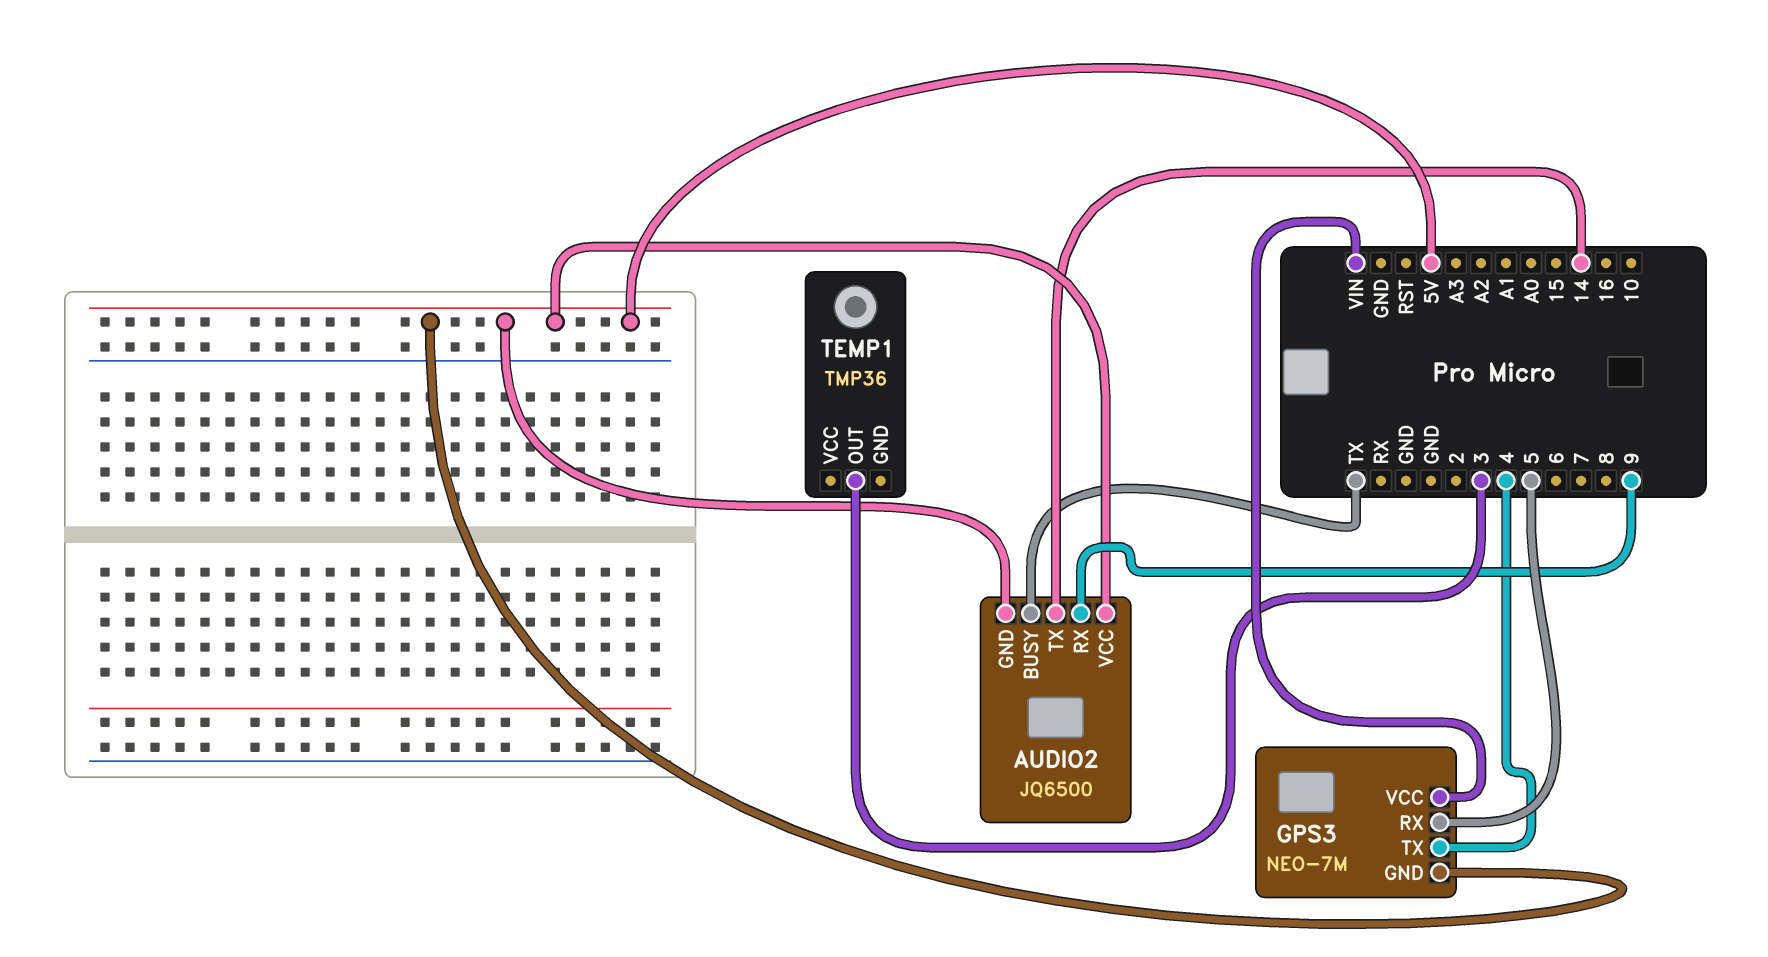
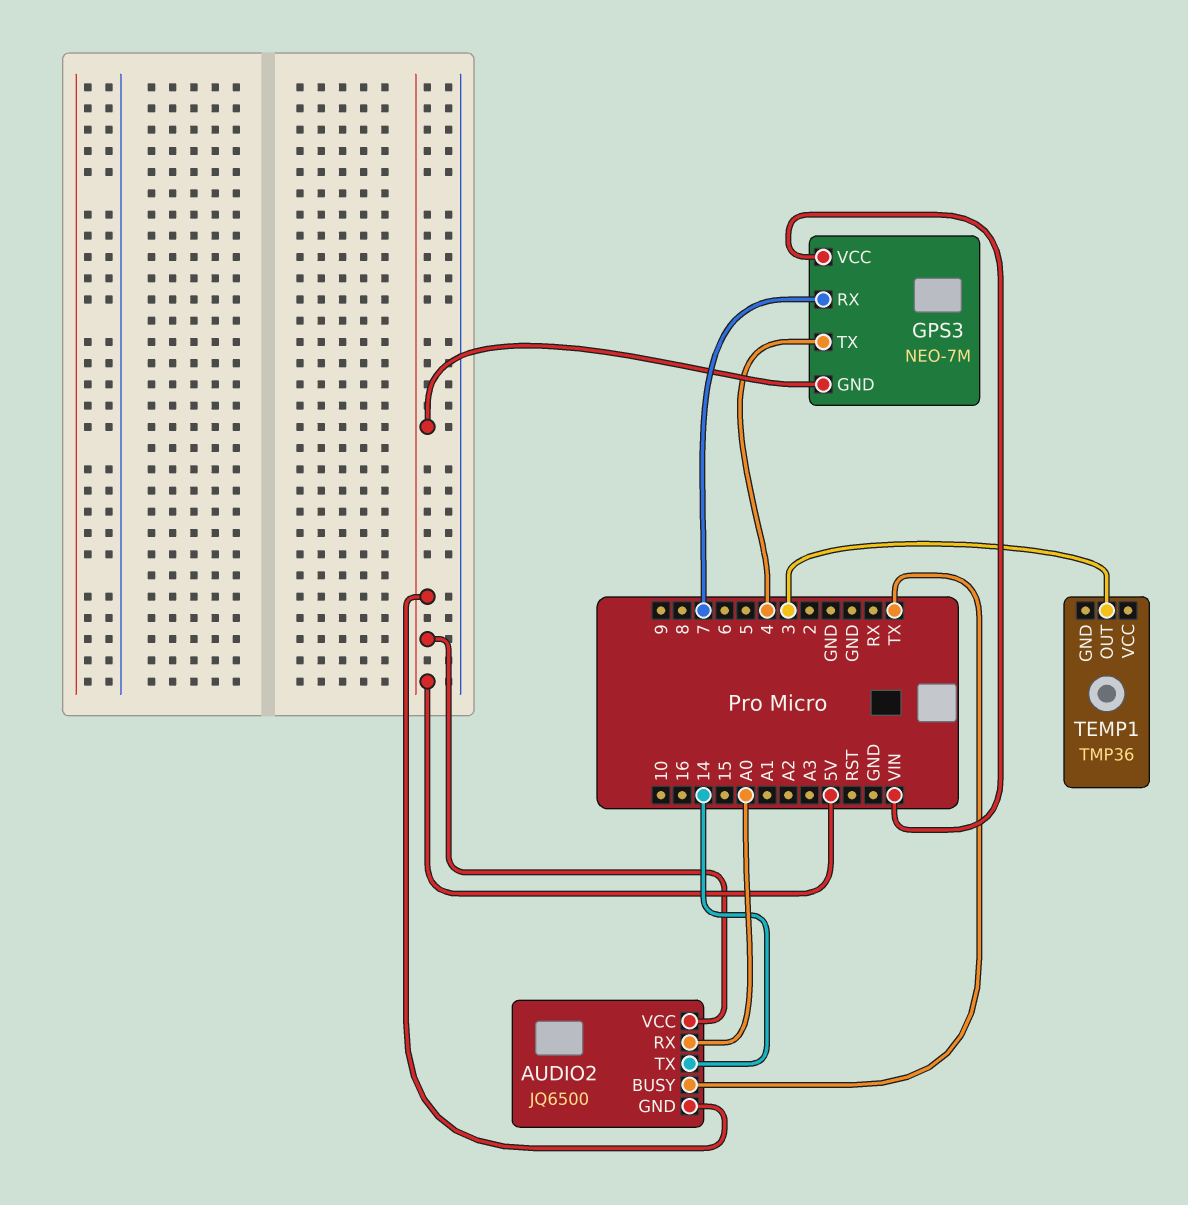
AUDIO2 pin RX: 9 -> A0
GPS3 pin RX: 5 -> 7

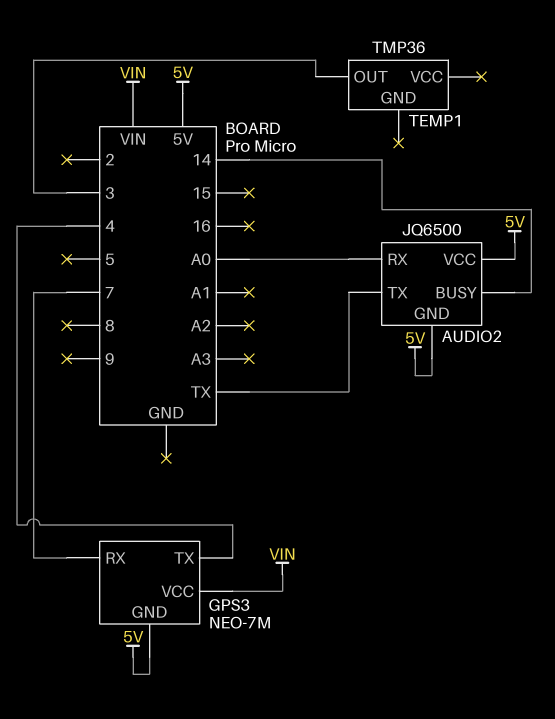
AUDIO2 pin BUSY: TX -> 14
AUDIO2 pin TX: 14 -> TX

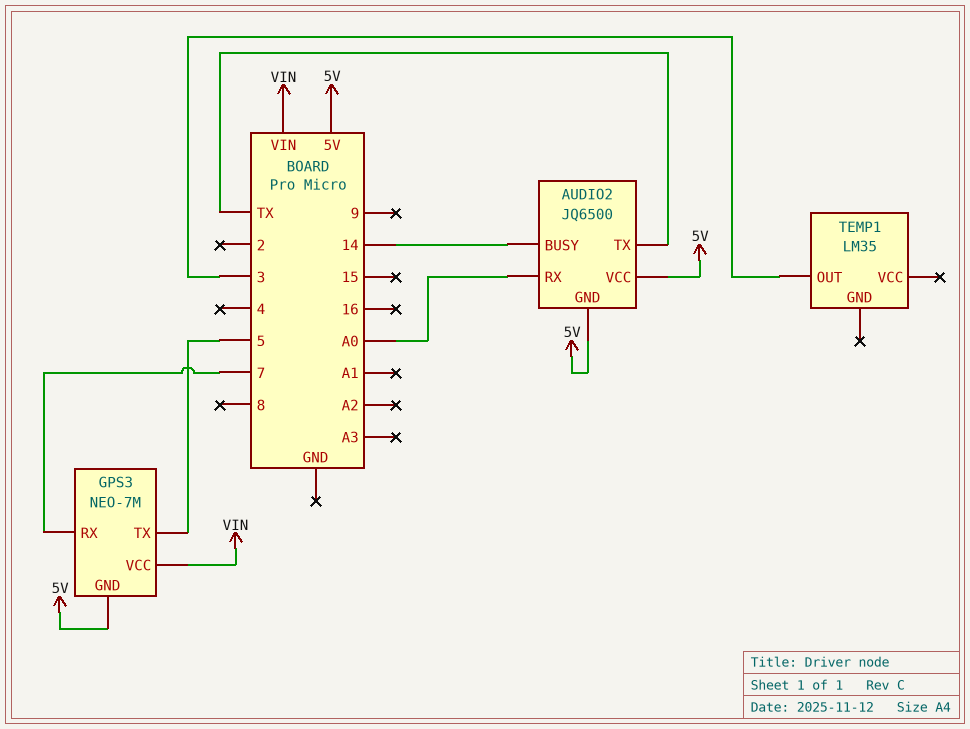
GPS3 pin TX: 4 -> 5
TEMP1: TMP36 -> LM35

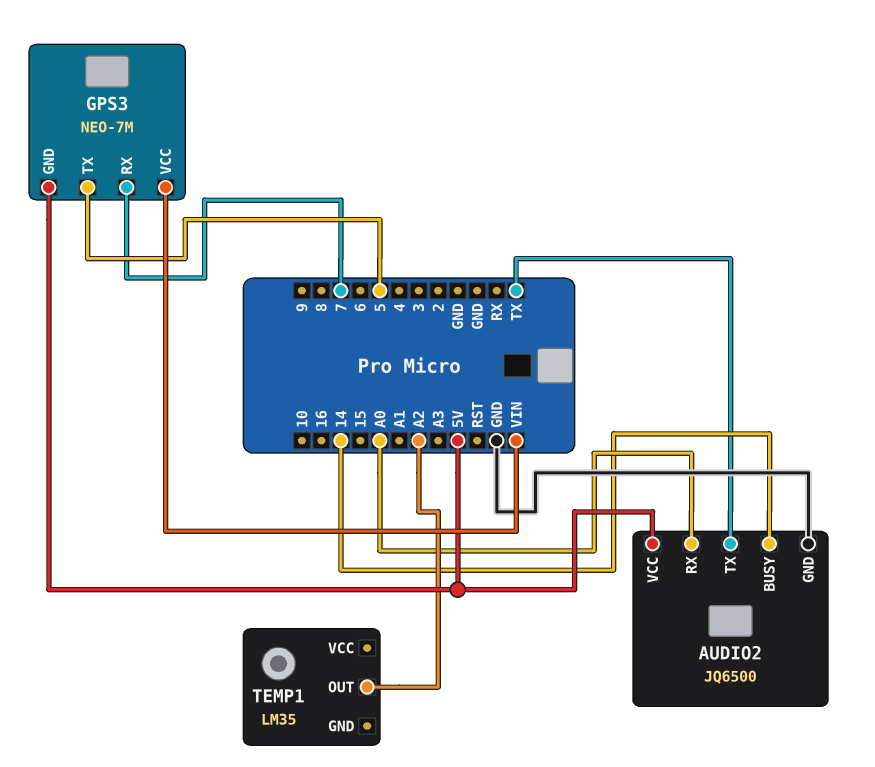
AUDIO2 pin GND: 5V -> GND
TEMP1 pin OUT: 3 -> A2

